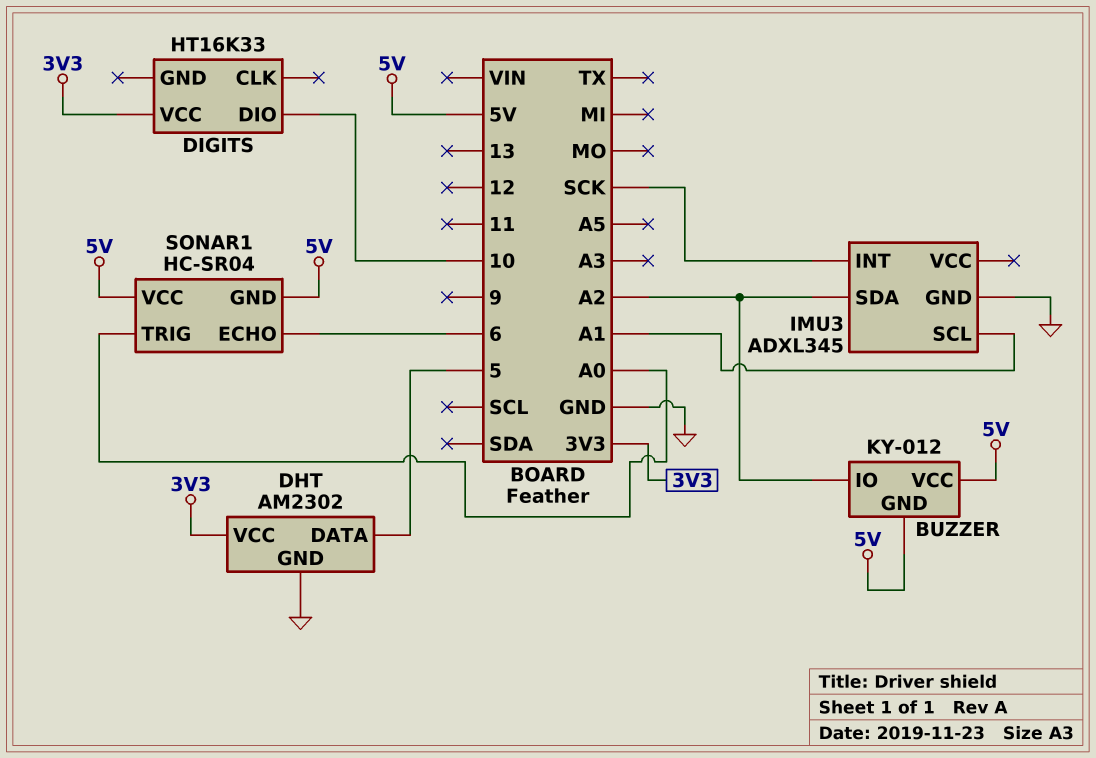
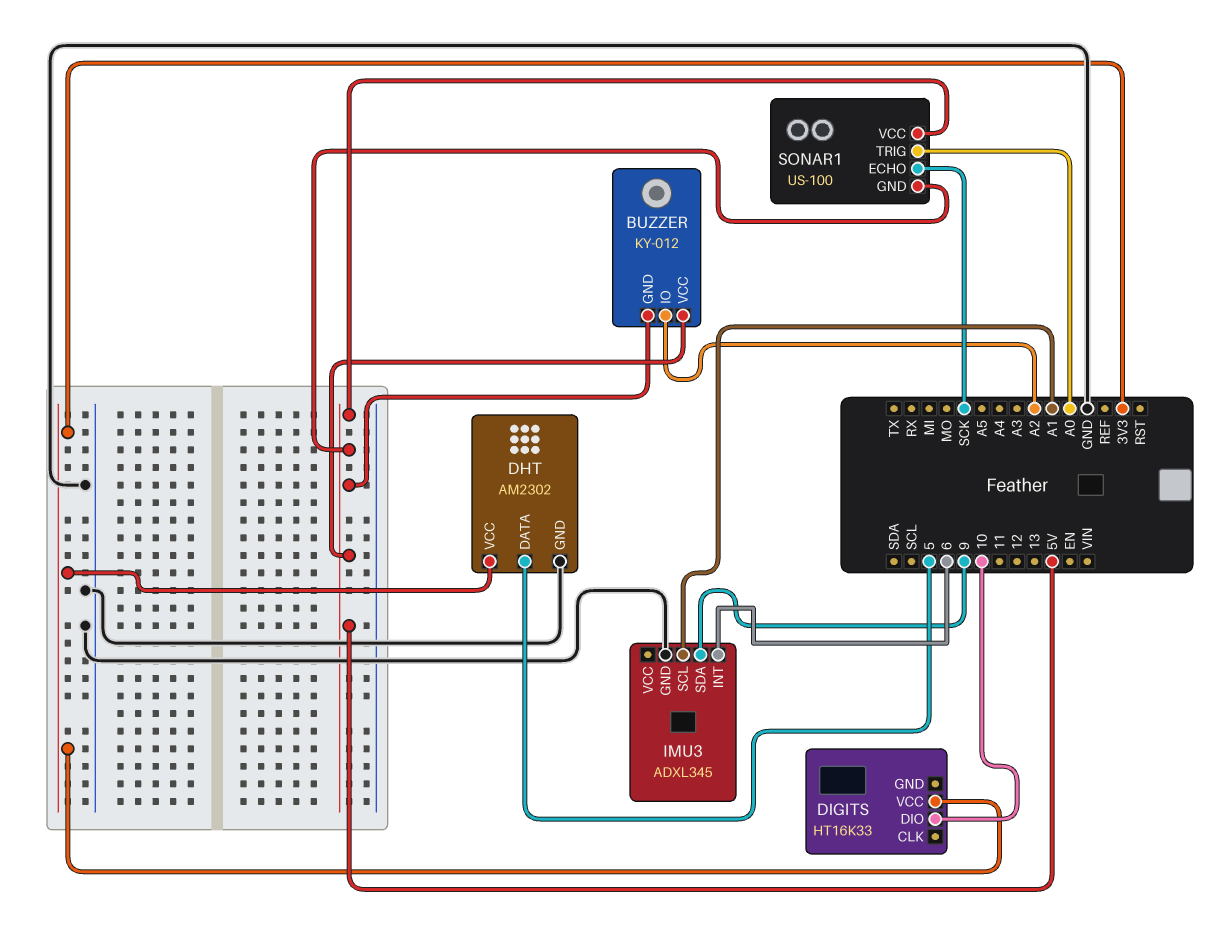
IMU3 pin INT: SCK -> 6
IMU3 pin SDA: A2 -> 9
SONAR1: HC-SR04 -> US-100
SONAR1 pin ECHO: 6 -> SCK

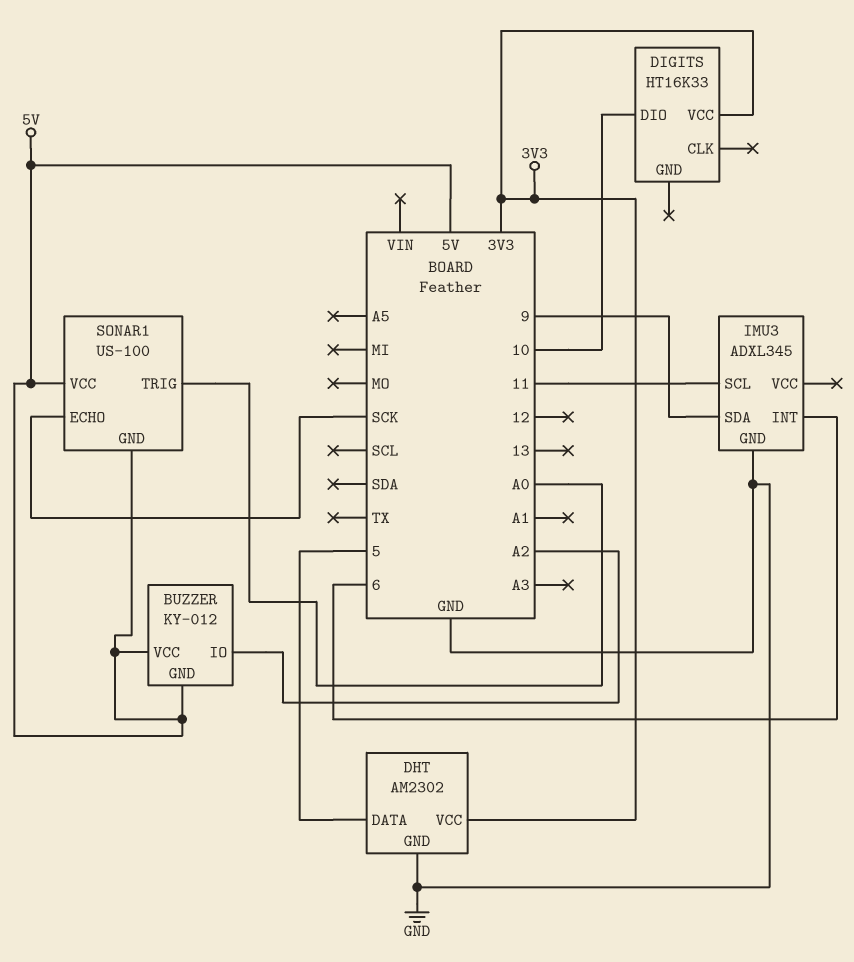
IMU3 pin SCL: A1 -> 11

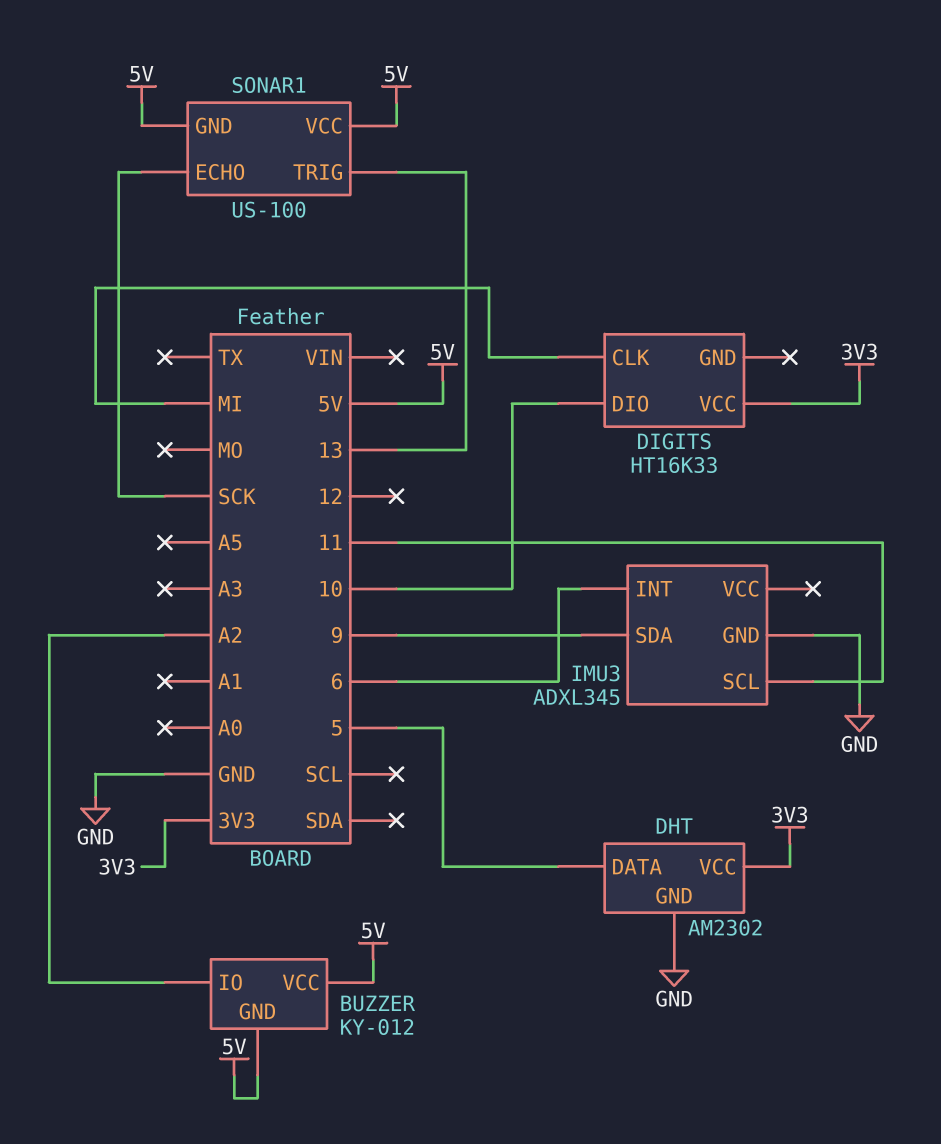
DIGITS pin CLK: none -> MI
SONAR1 pin TRIG: A0 -> 13

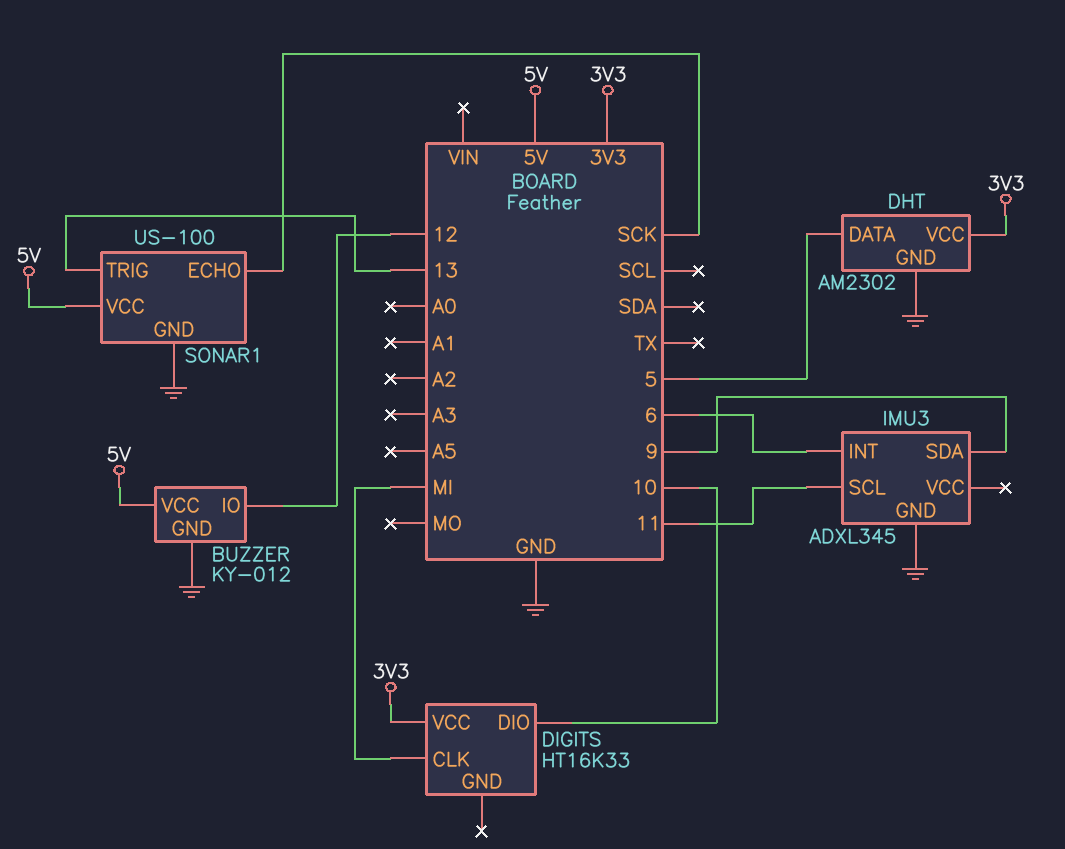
BUZZER pin GND: 5V -> GND
BUZZER pin IO: A2 -> 12
SONAR1 pin GND: 5V -> GND

